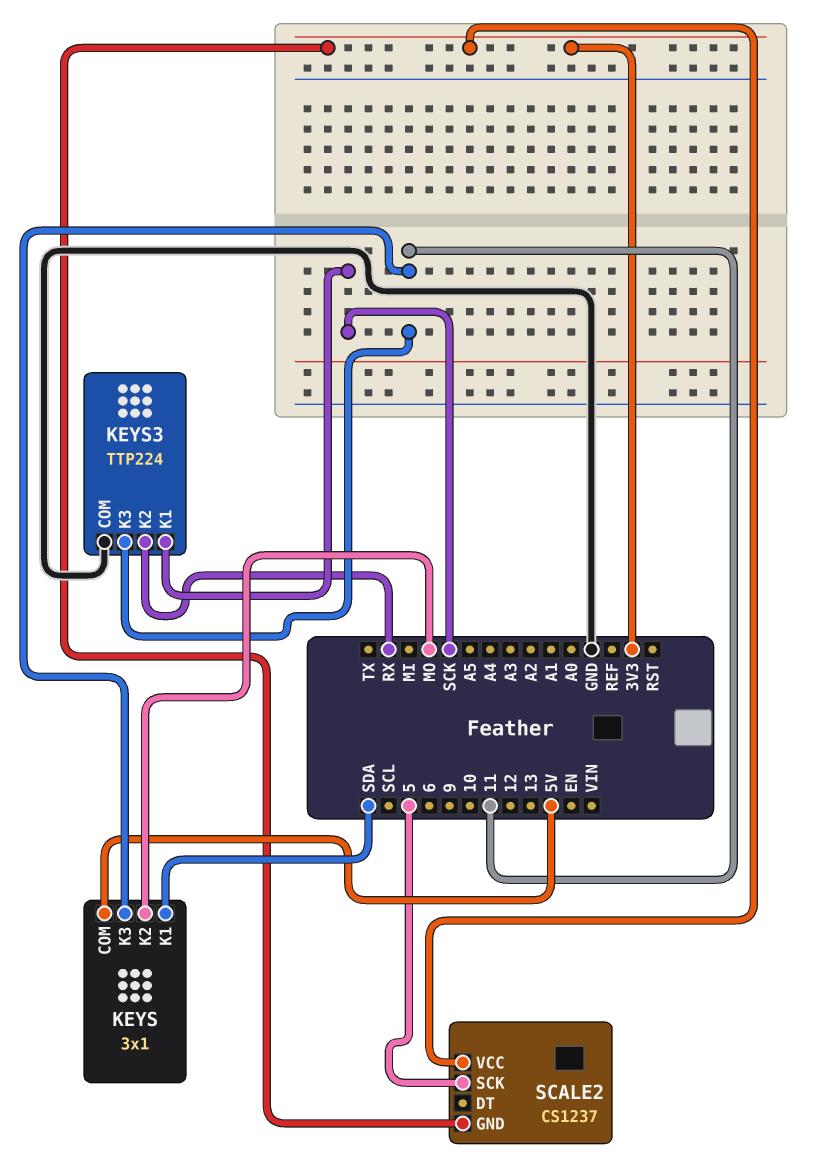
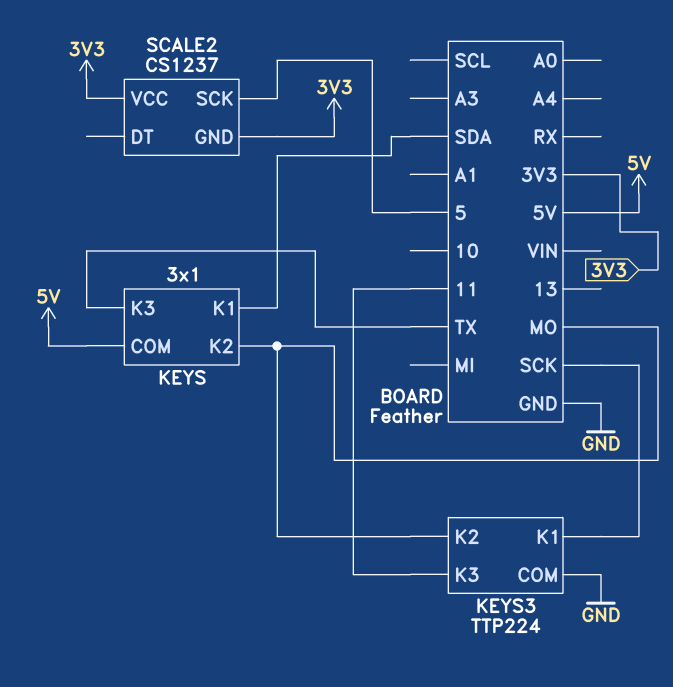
KEYS pin K3: 11 -> TX
KEYS3 pin K2: RX -> MO

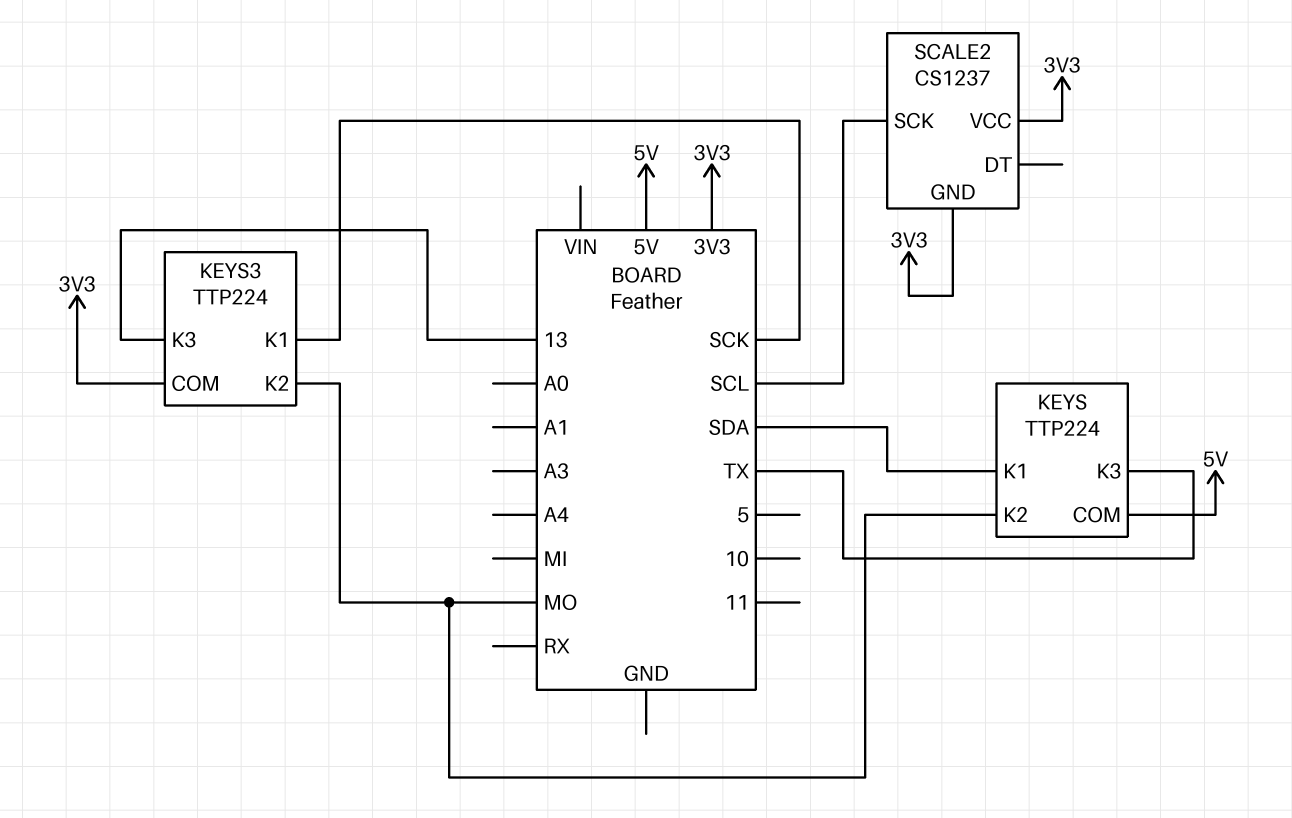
KEYS: 3x1 -> TTP224
KEYS3 pin COM: GND -> 3V3
KEYS3 pin K3: 11 -> 13
SCALE2 pin SCK: 5 -> SCL

